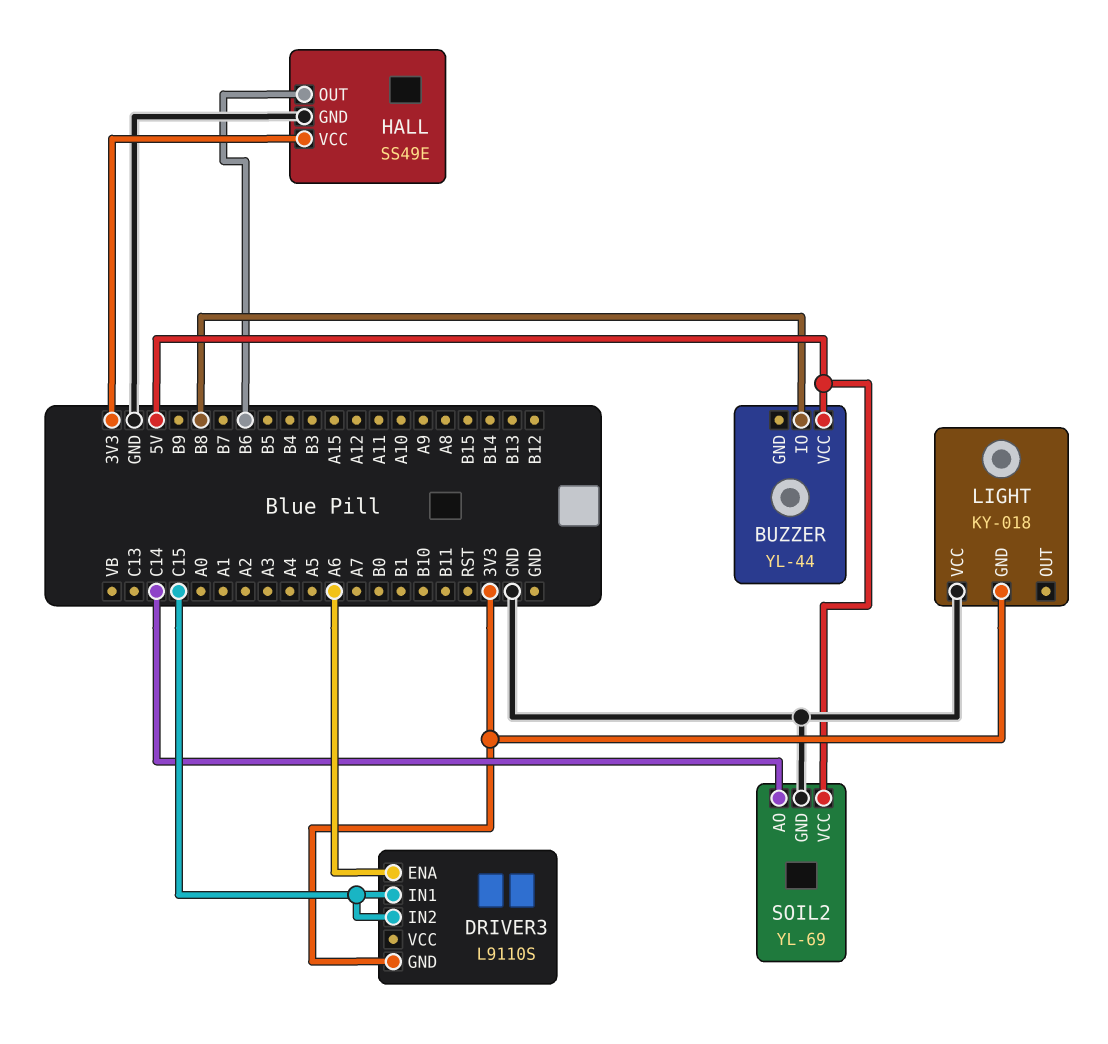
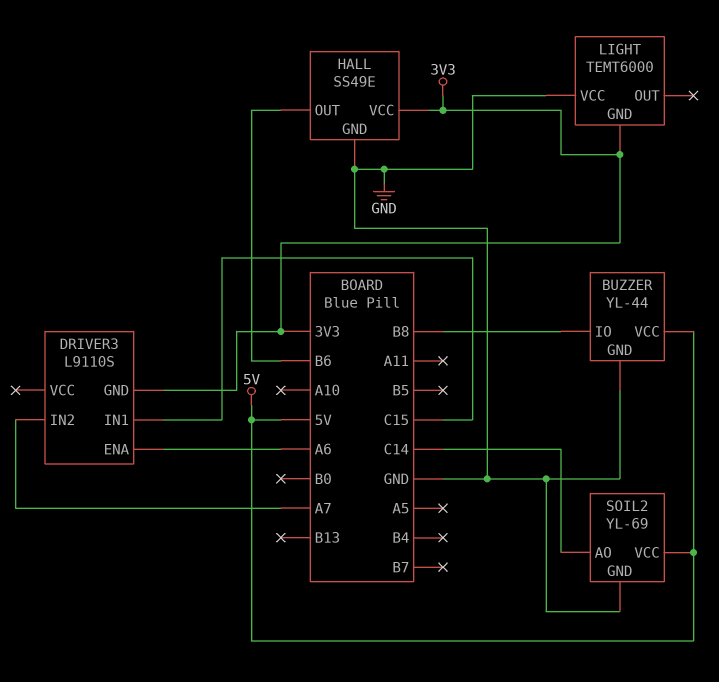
BUZZER pin GND: none -> GND
DRIVER3 pin IN2: C15 -> A7
LIGHT: KY-018 -> TEMT6000

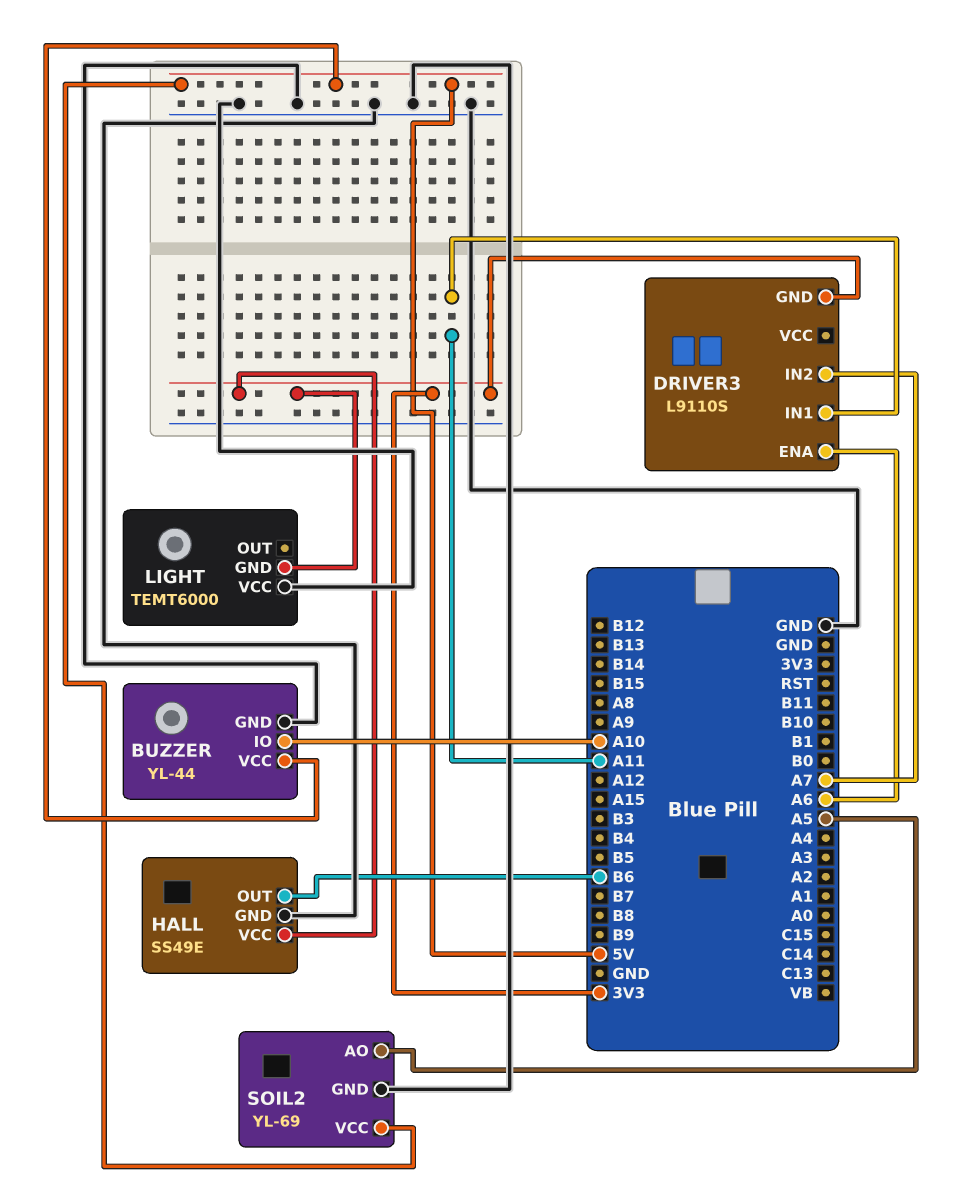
BUZZER pin IO: B8 -> A10
DRIVER3 pin IN1: C15 -> A11
SOIL2 pin AO: C14 -> A5

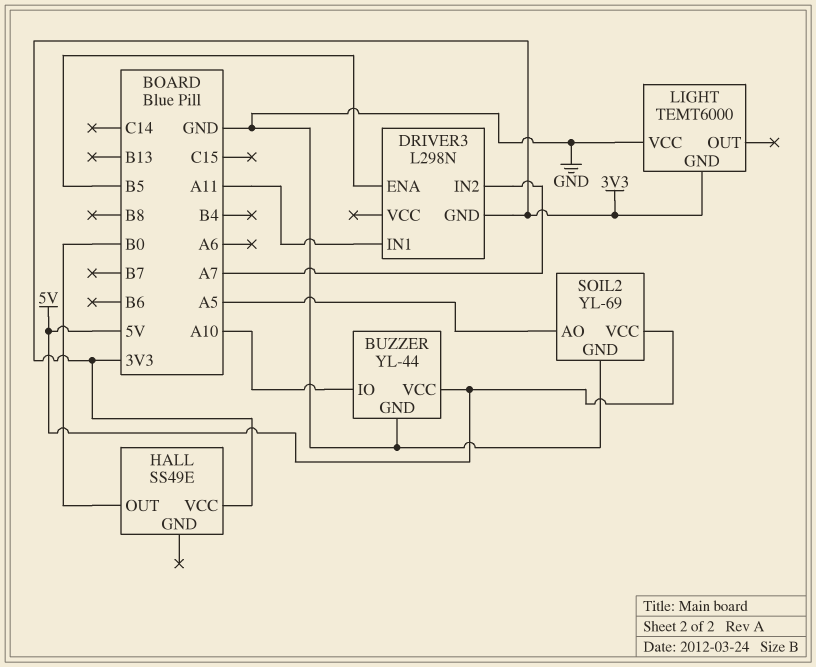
DRIVER3: L9110S -> L298N
DRIVER3 pin ENA: A6 -> B5
HALL pin GND: GND -> none
HALL pin OUT: B6 -> B0

